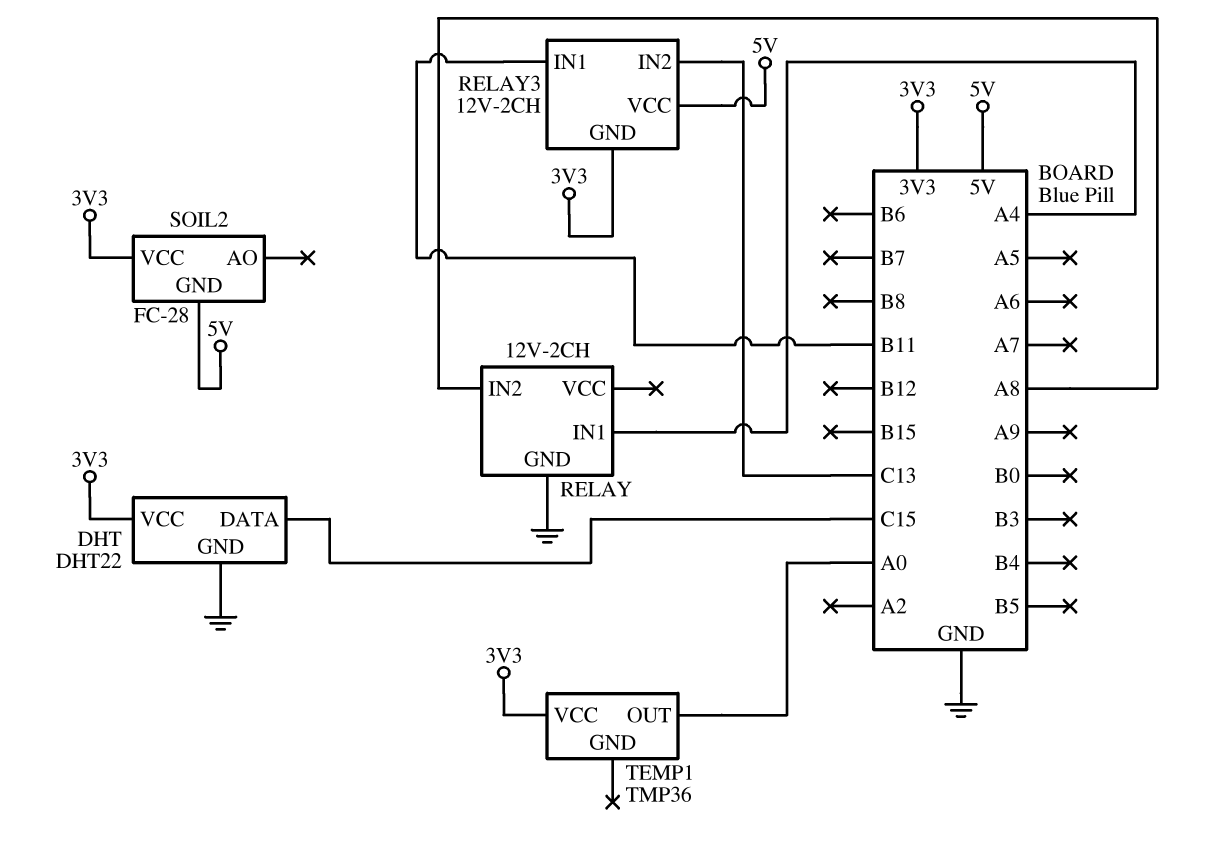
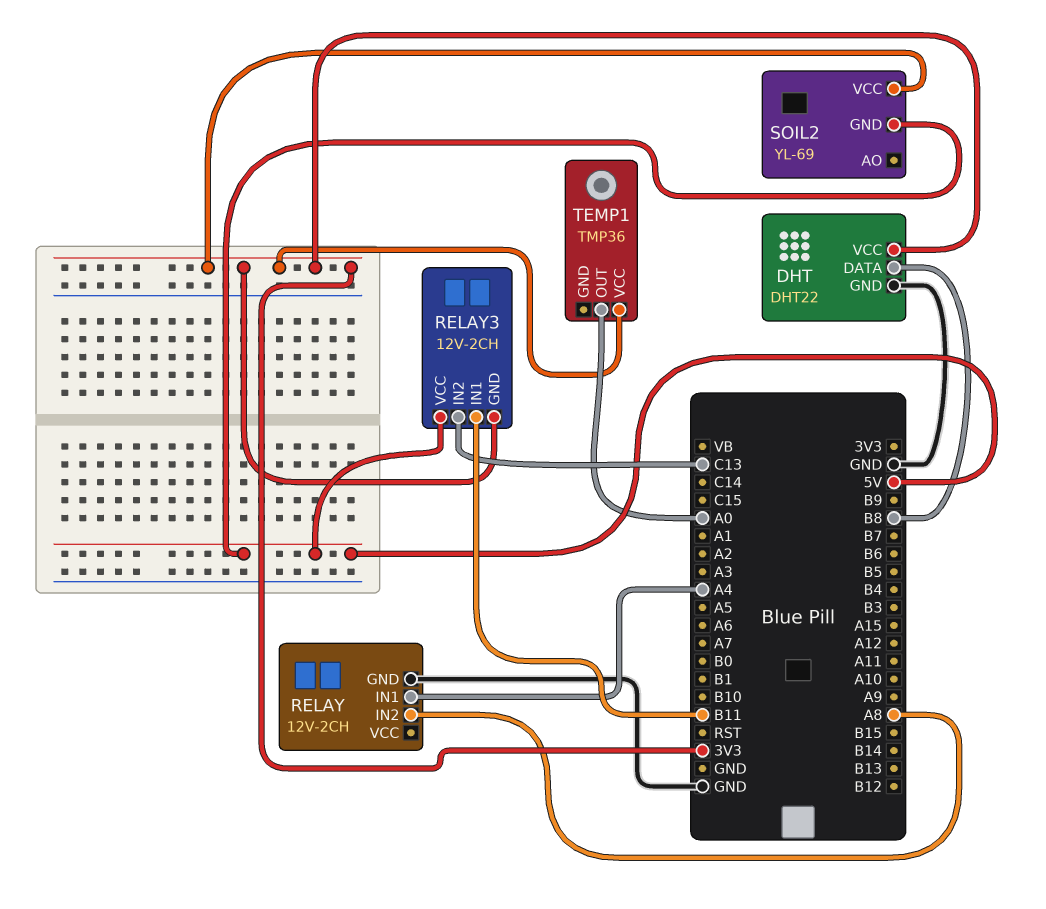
DHT pin DATA: C15 -> B8
SOIL2: FC-28 -> YL-69

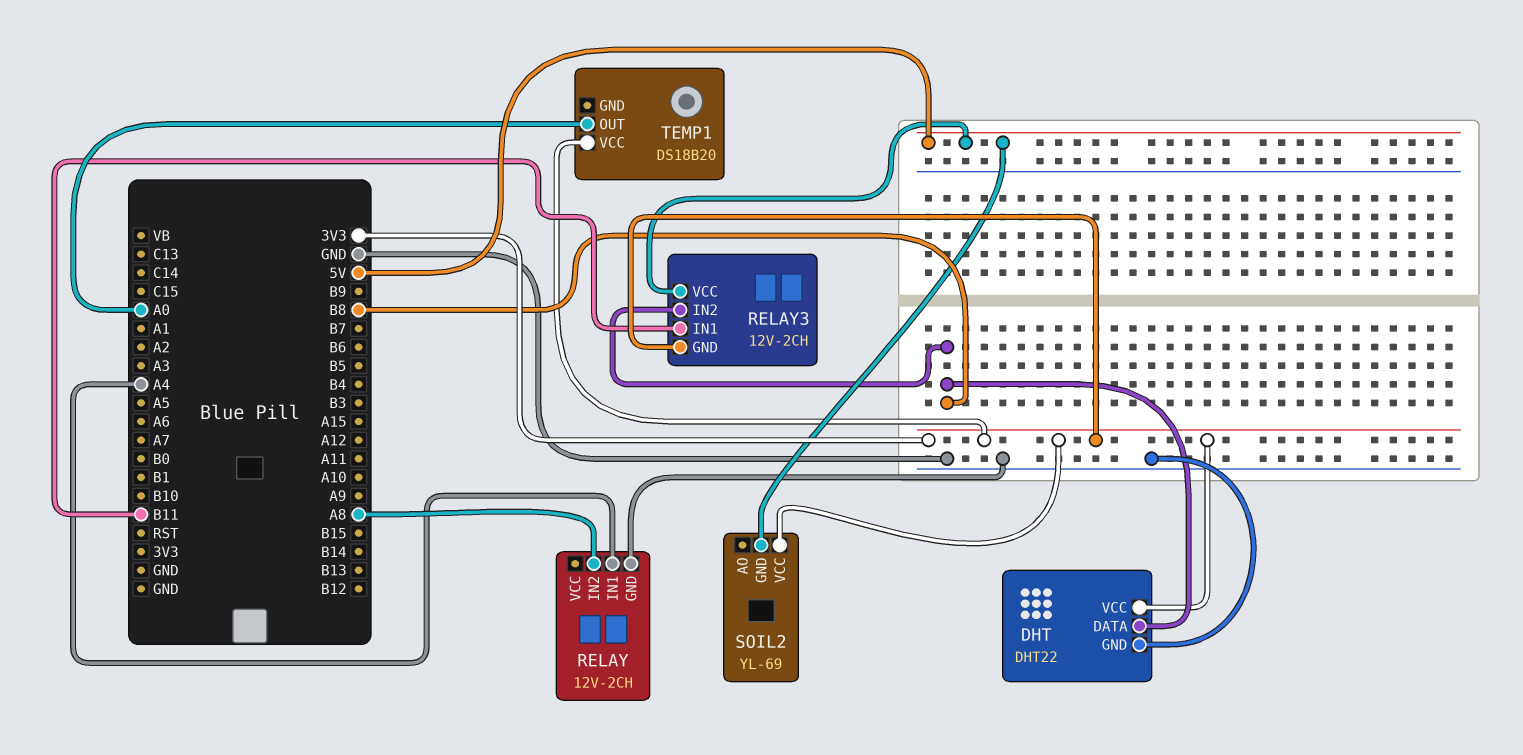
RELAY3 pin IN2: C13 -> B8
TEMP1: TMP36 -> DS18B20

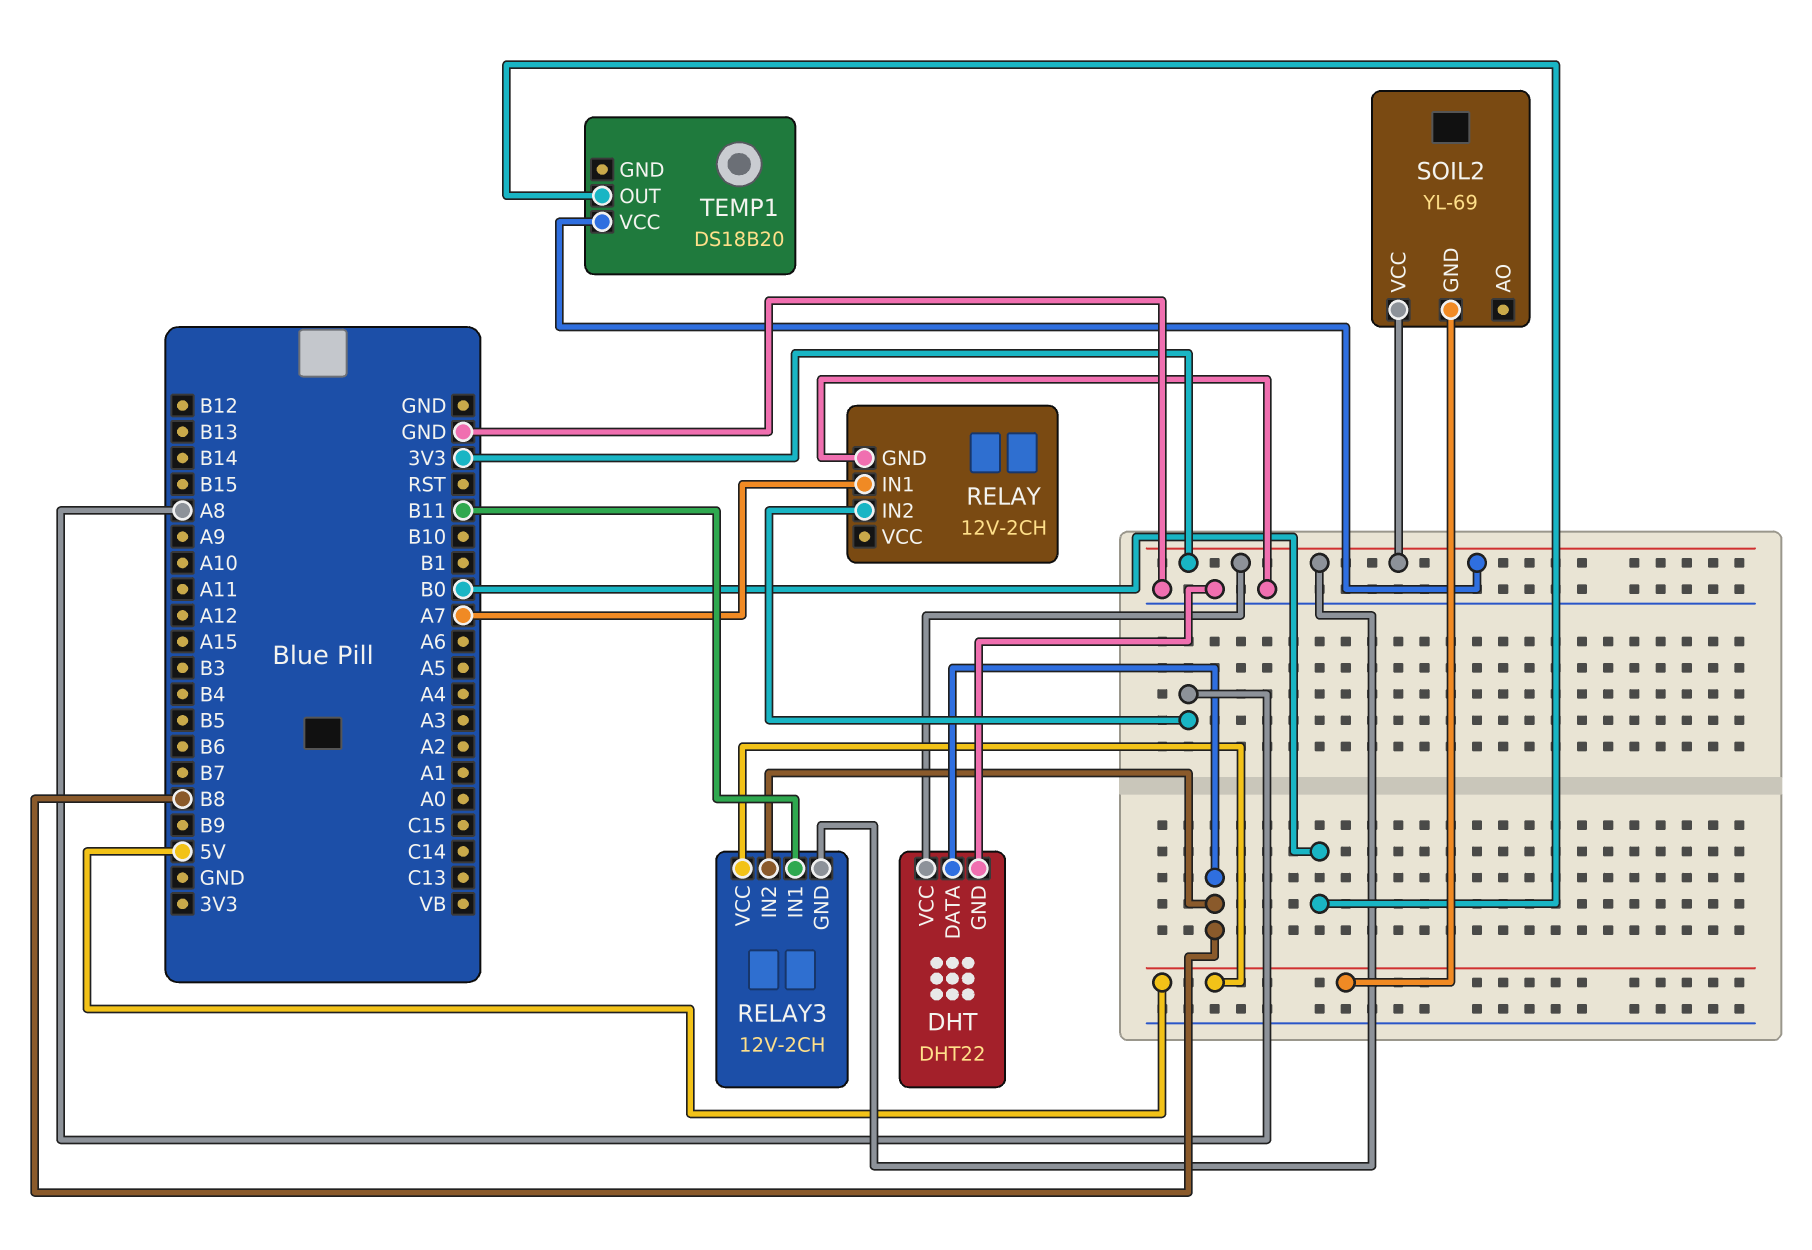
RELAY pin IN1: A4 -> A7
TEMP1 pin OUT: A0 -> B0

